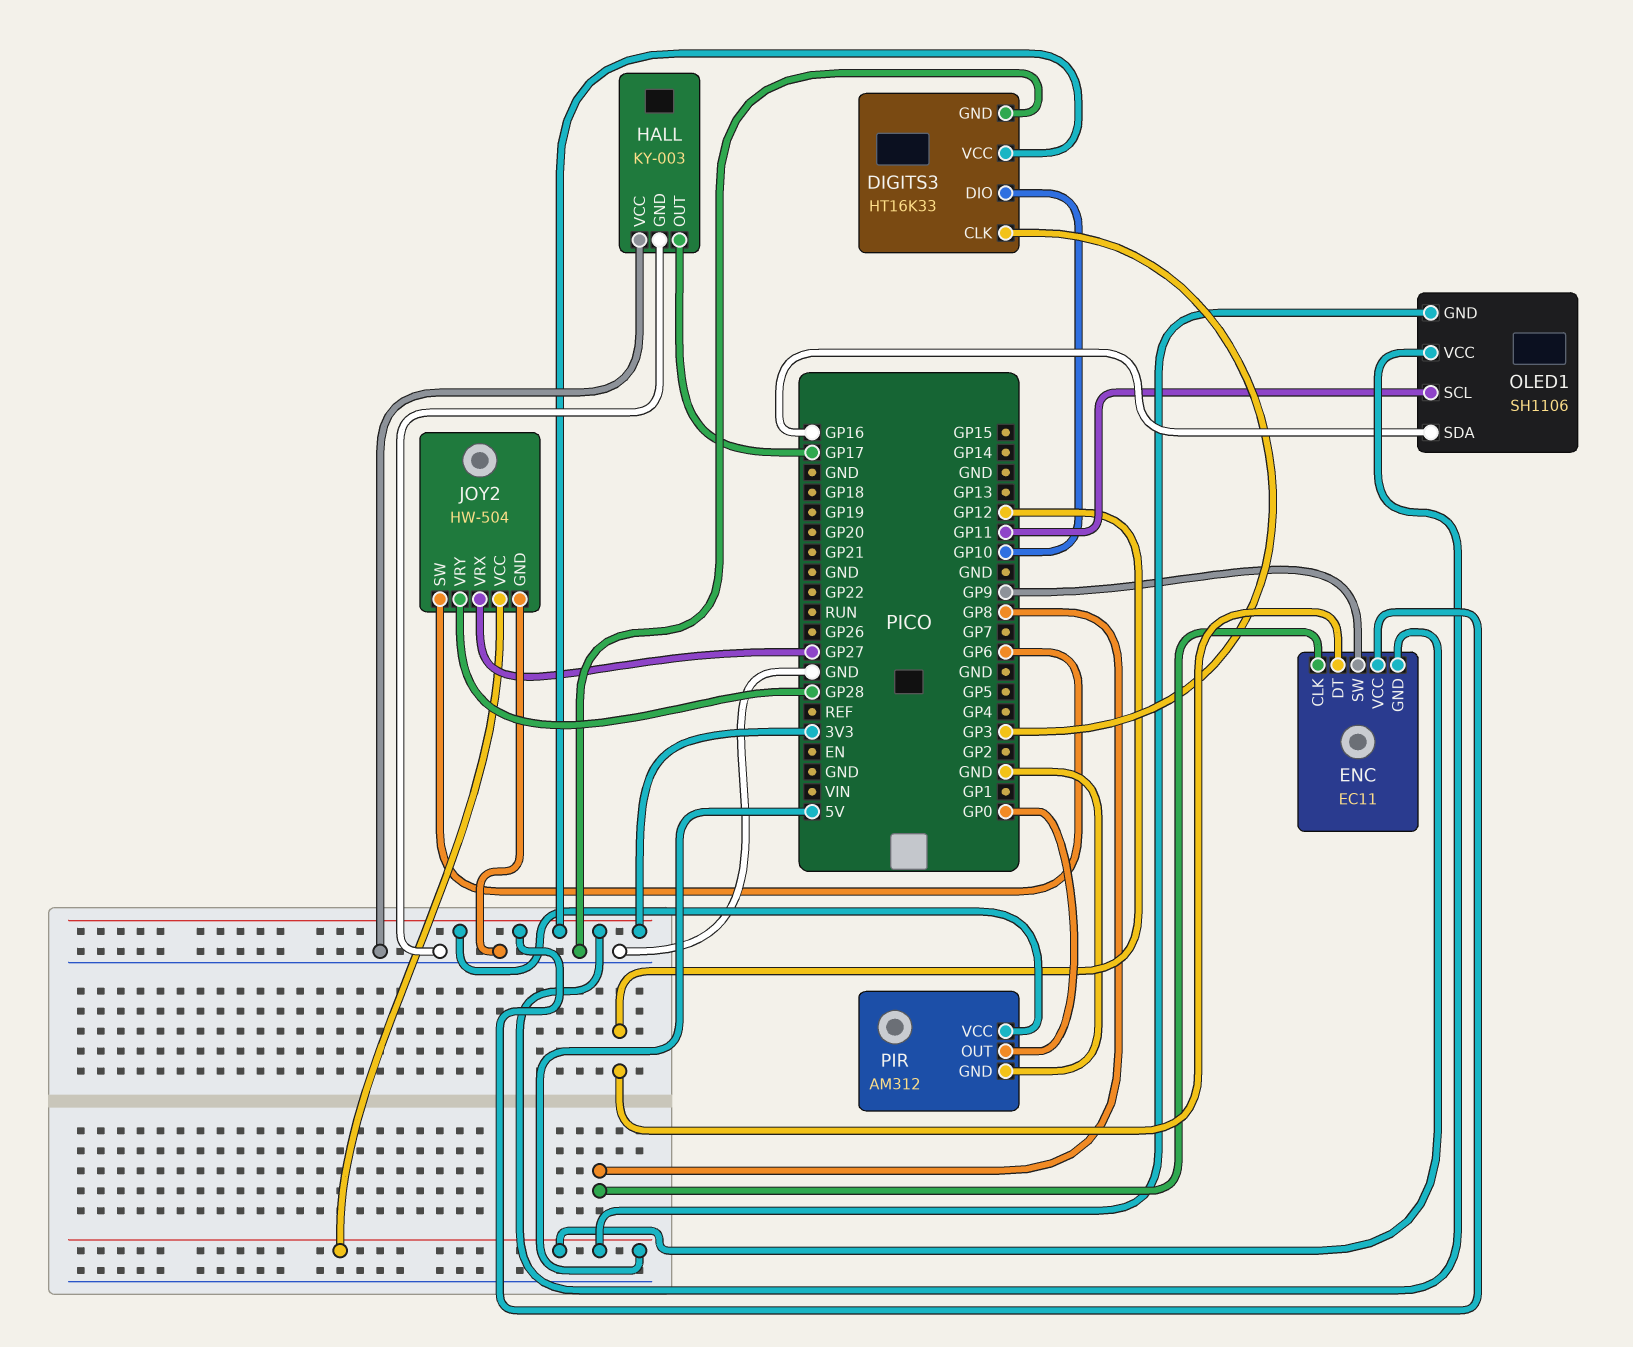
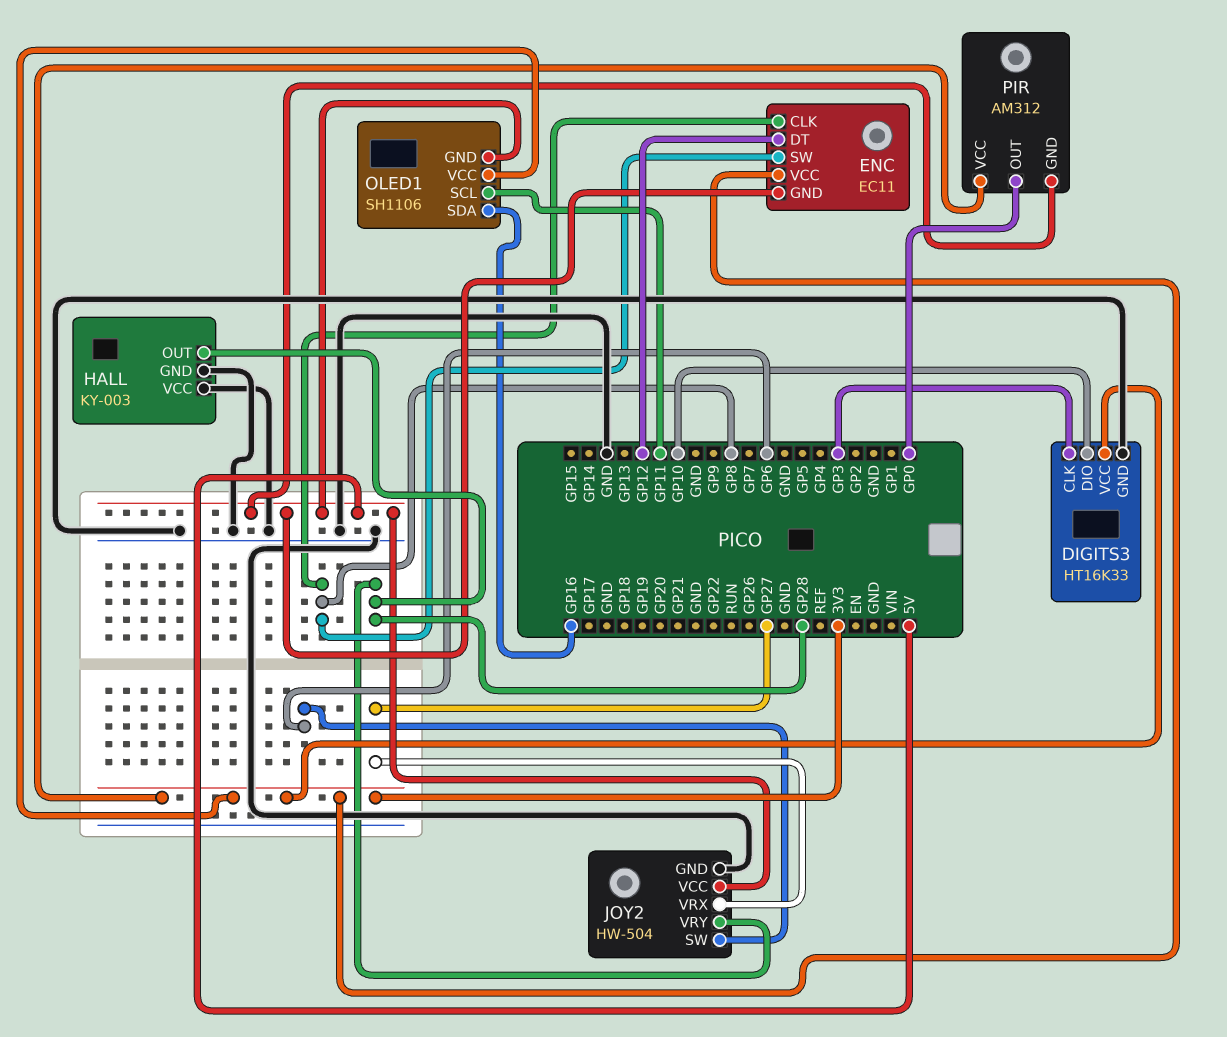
ENC pin SW: GP9 -> GP8
HALL pin OUT: GP17 -> GP28
PIR pin GND: GND -> 5V

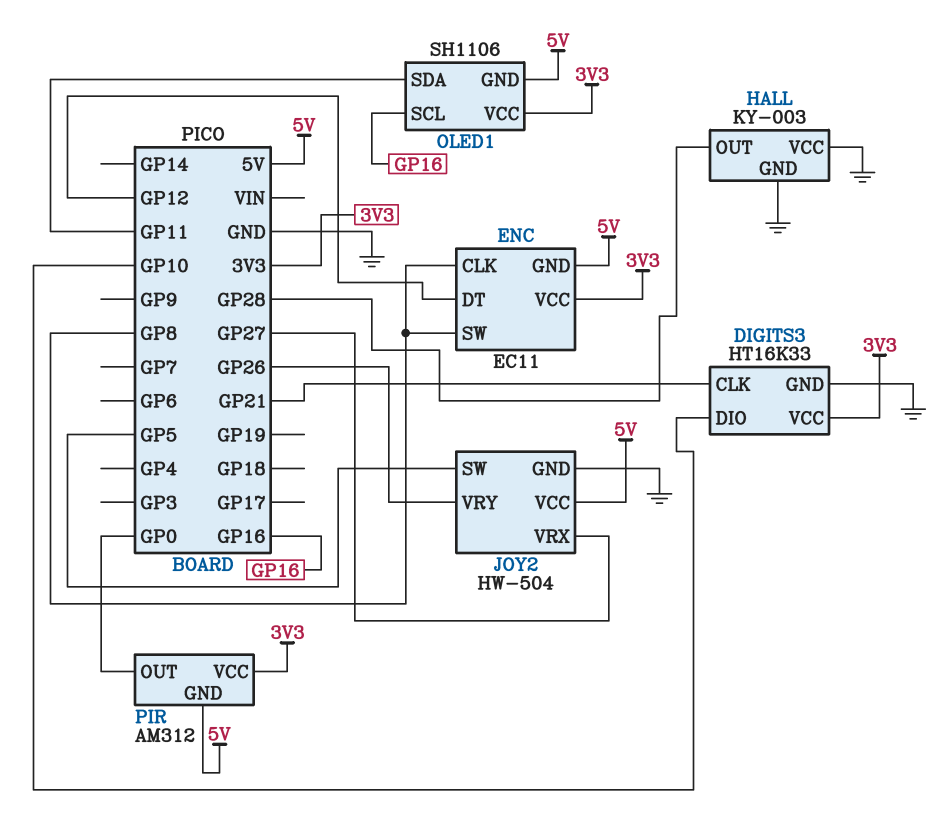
DIGITS3 pin CLK: GP3 -> GP21
JOY2 pin SW: GP6 -> GP5
JOY2 pin VRY: GP28 -> GP26
OLED1 pin SCL: GP11 -> GP16
OLED1 pin SDA: GP16 -> GP11

